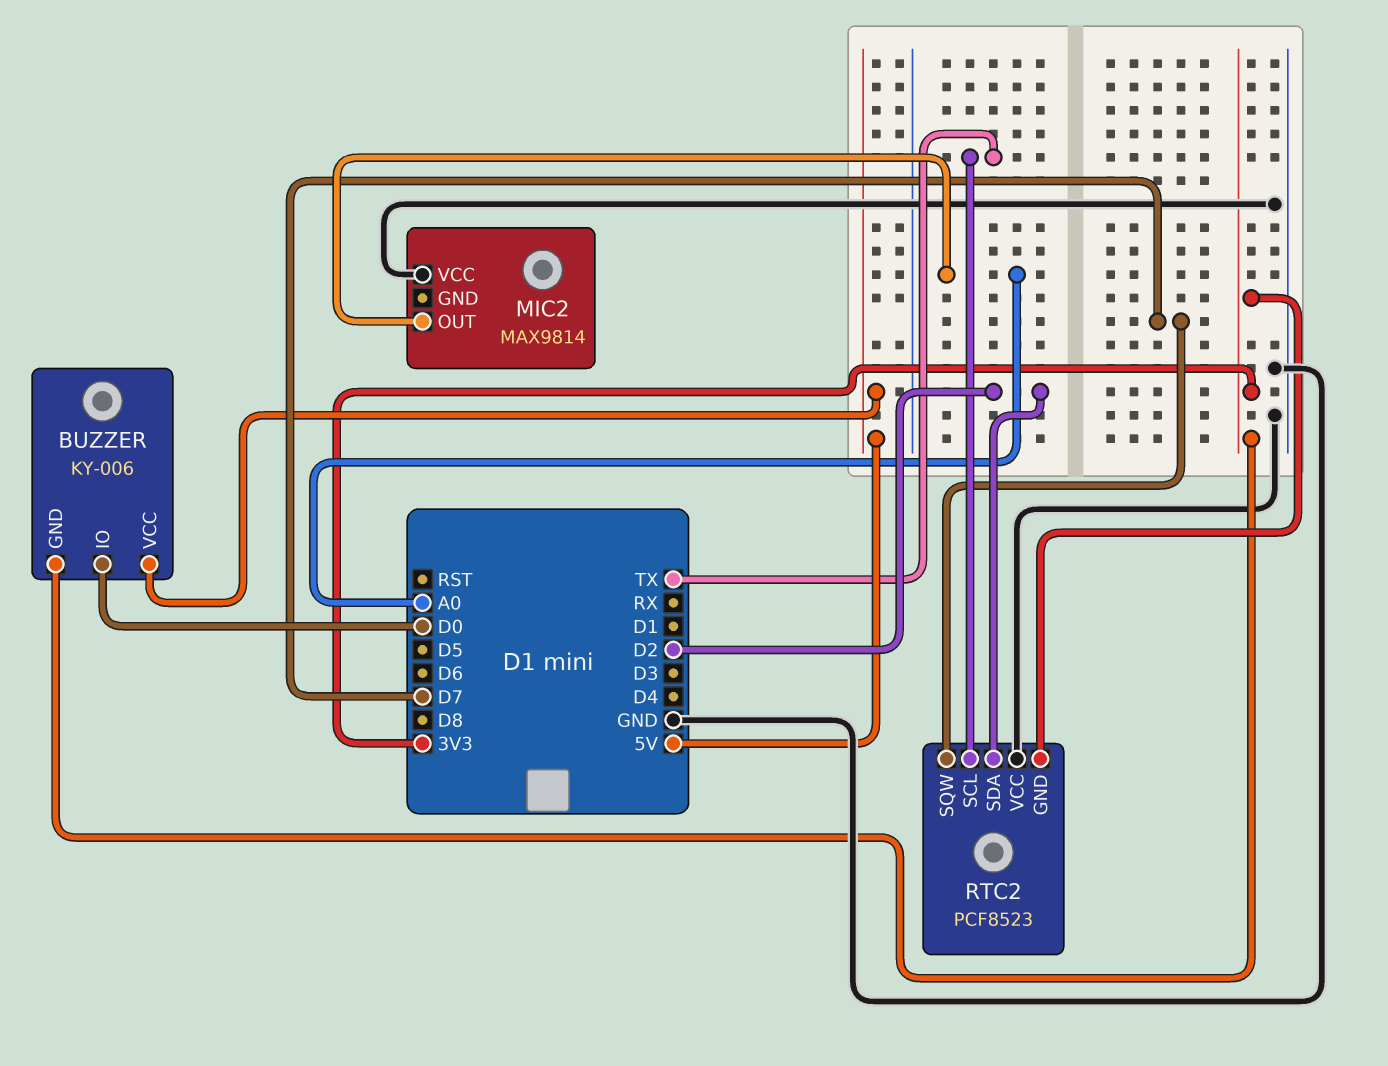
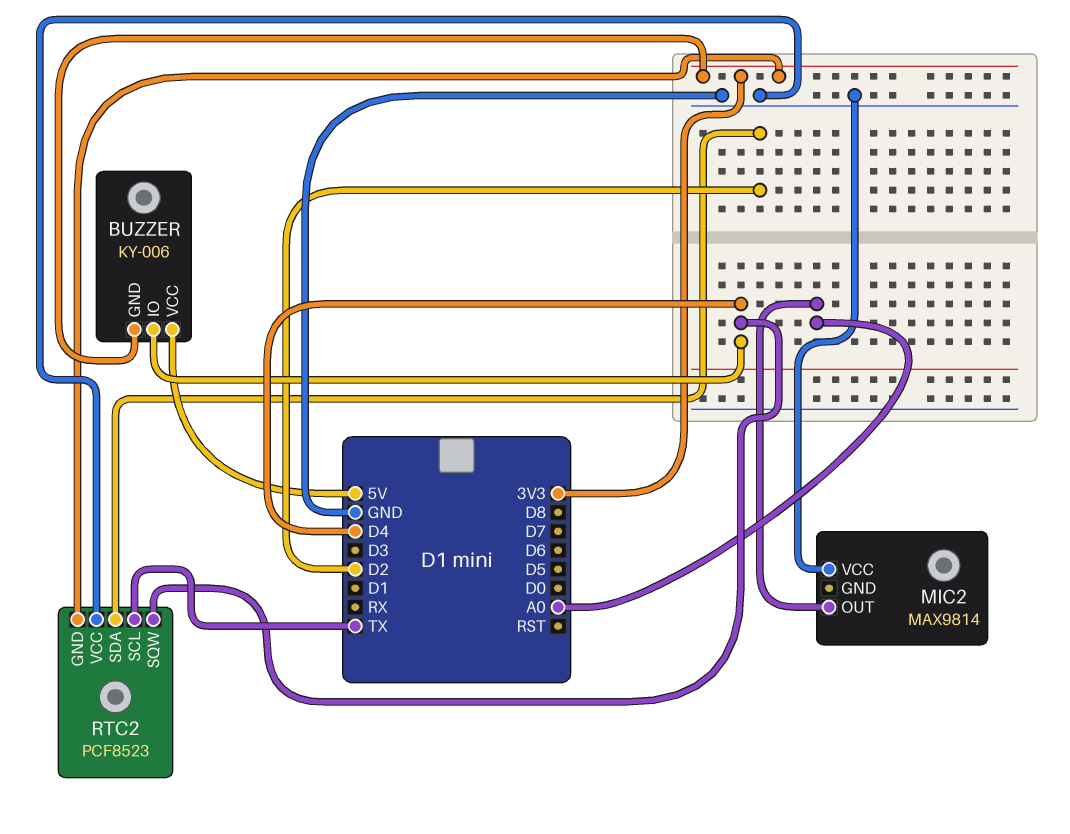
BUZZER pin IO: D0 -> D4
RTC2 pin SQW: D7 -> D4

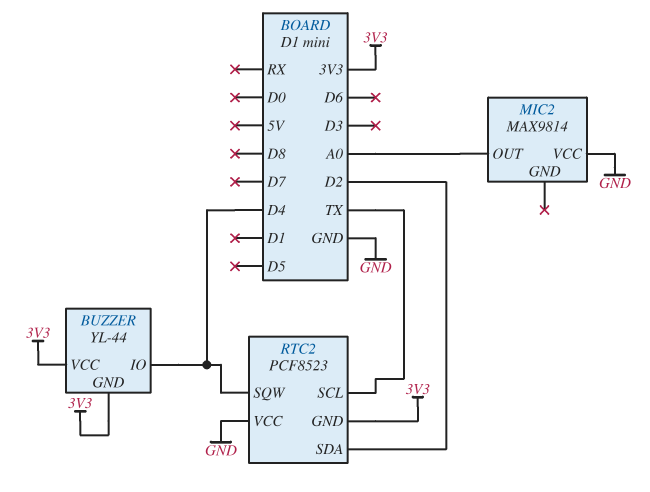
BUZZER: KY-006 -> YL-44
BUZZER pin VCC: 5V -> 3V3

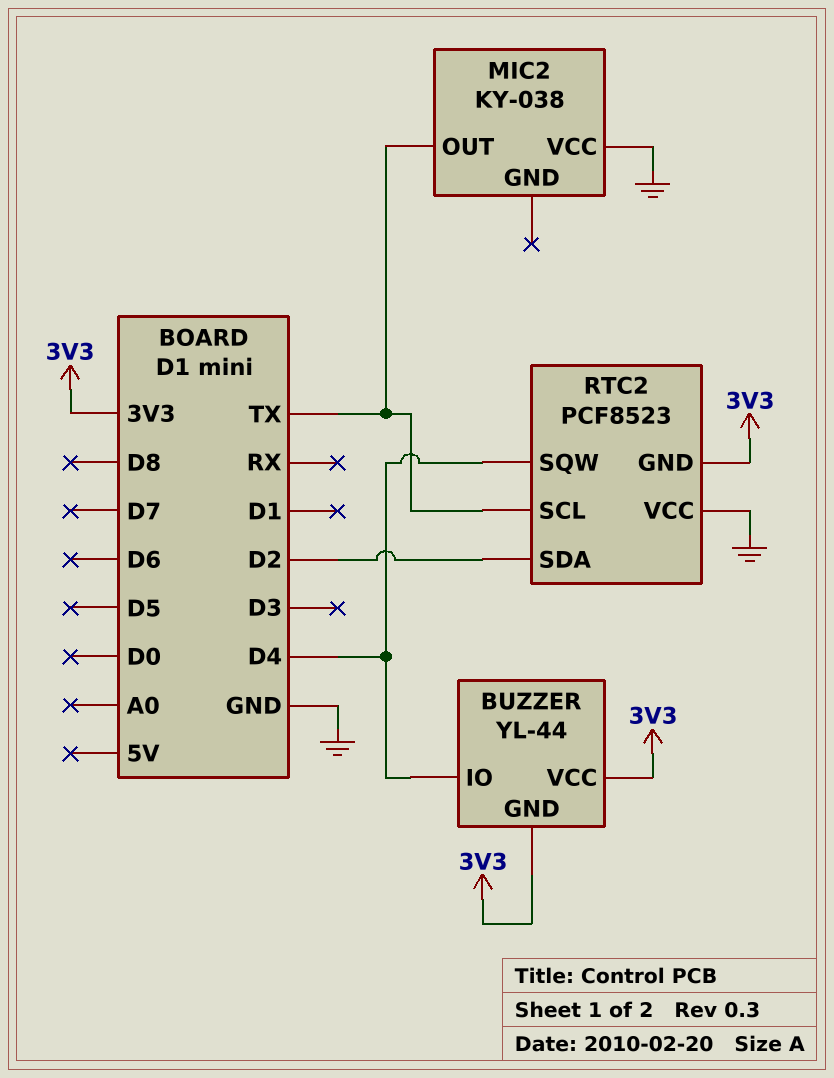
MIC2: MAX9814 -> KY-038
MIC2 pin OUT: A0 -> TX

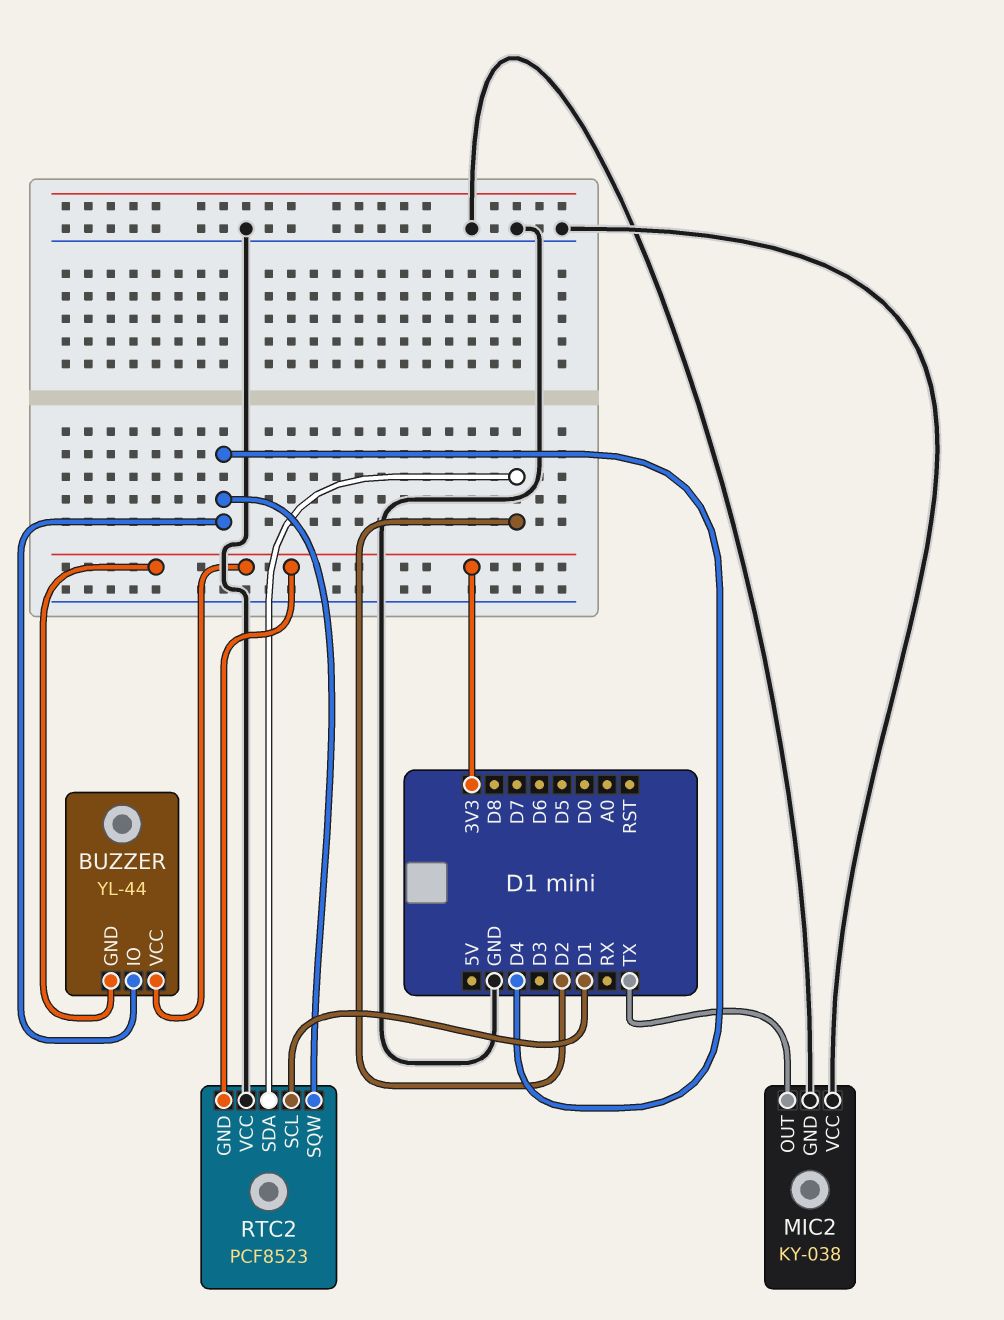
MIC2 pin GND: none -> GND
RTC2 pin SCL: TX -> D1

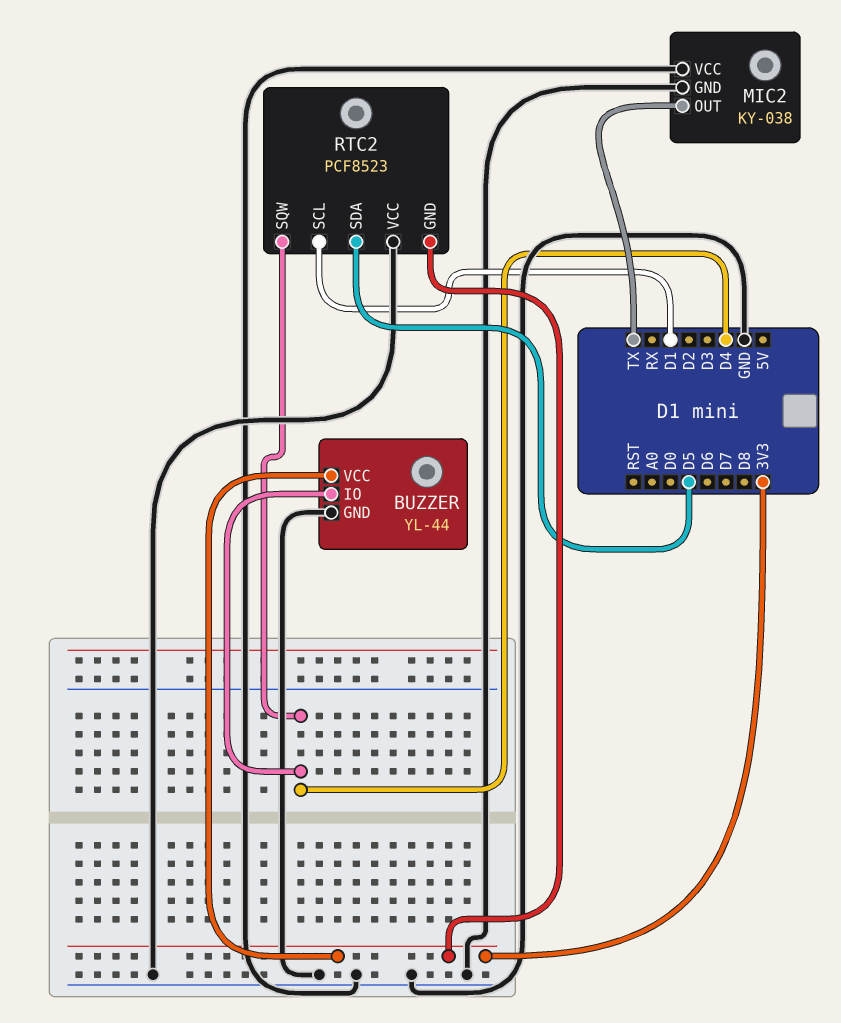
BUZZER pin GND: 3V3 -> GND
RTC2 pin SDA: D2 -> D5

